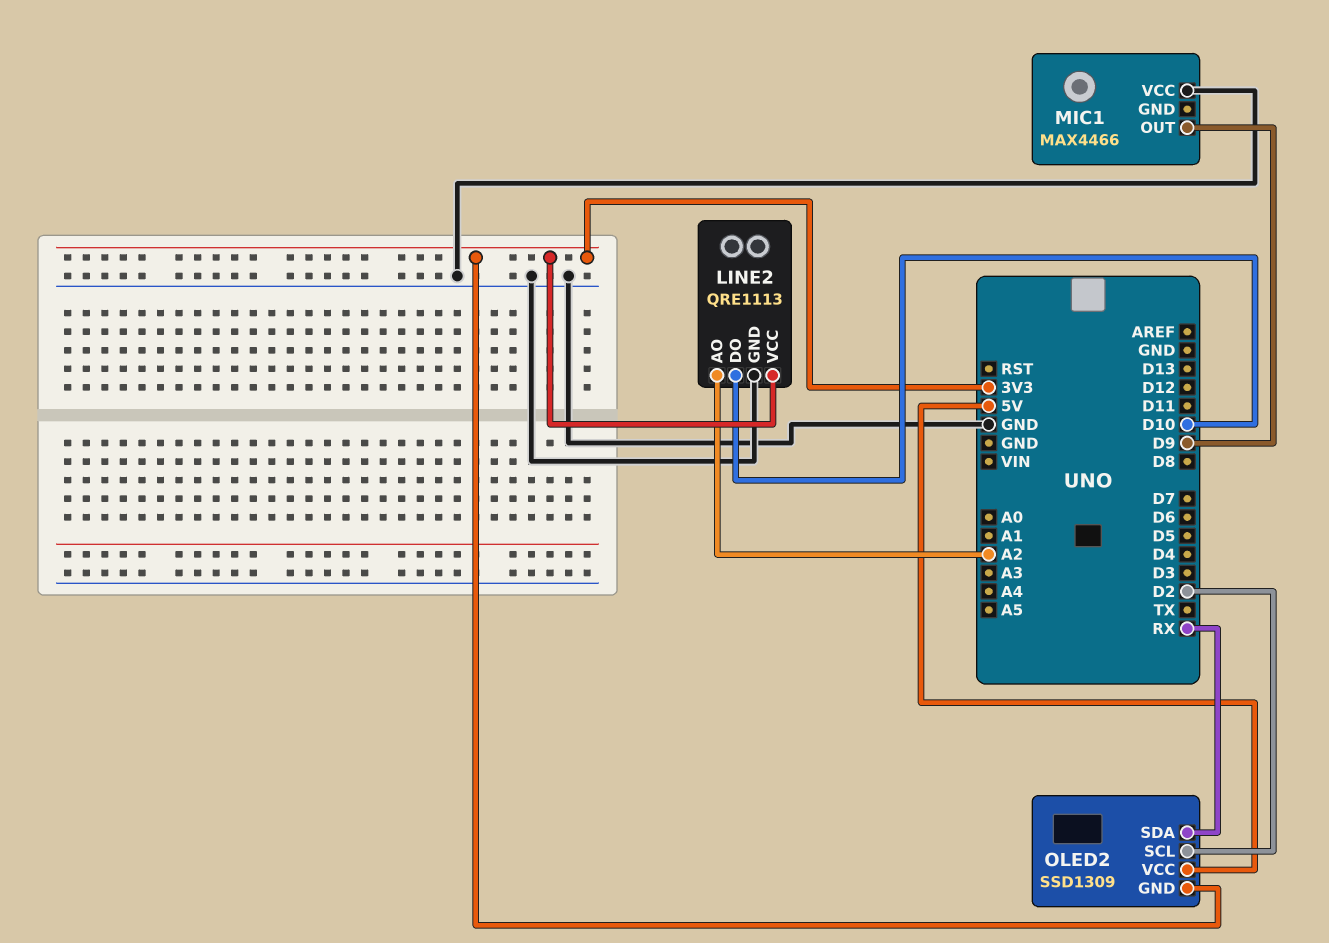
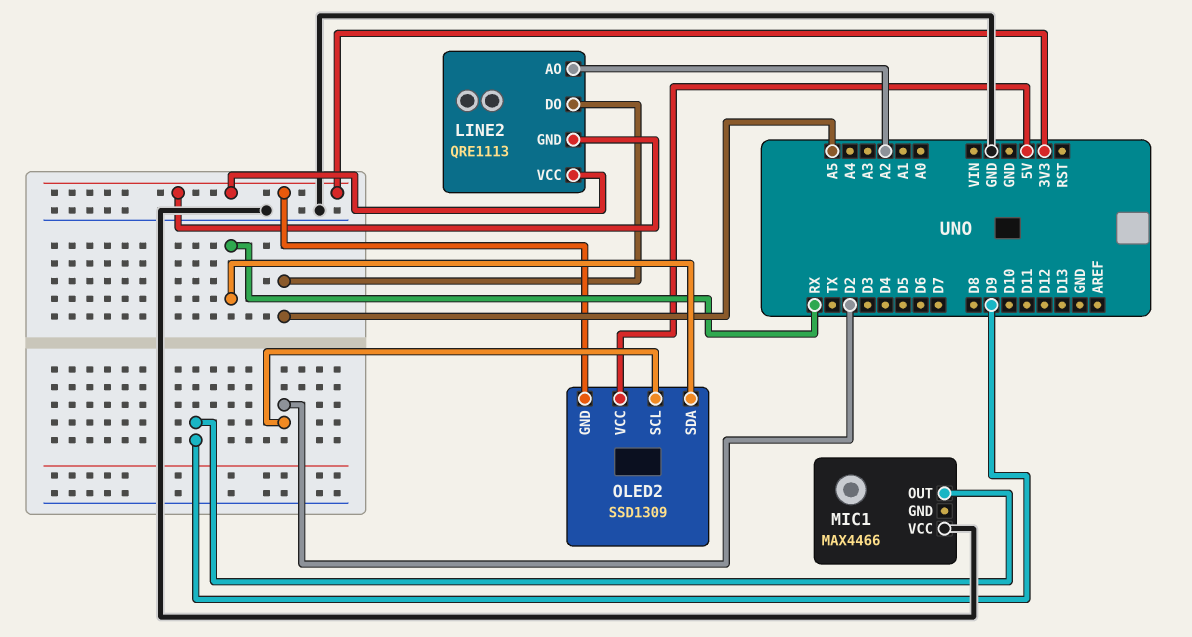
LINE2 pin DO: D10 -> A5
LINE2 pin GND: GND -> 3V3

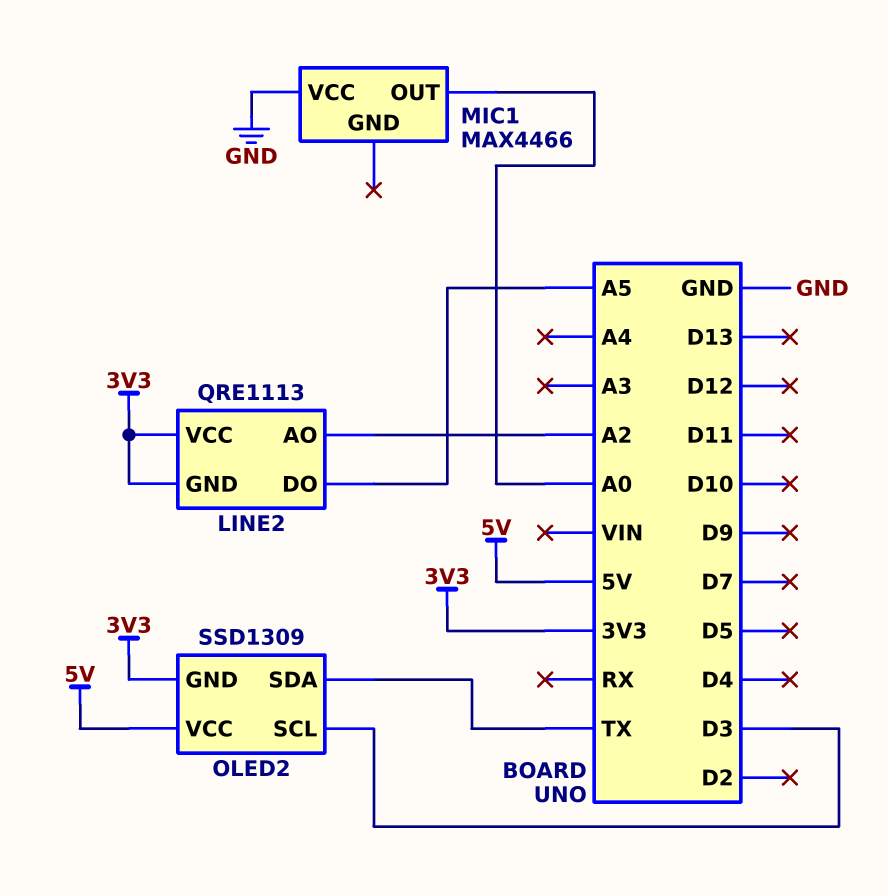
MIC1 pin OUT: D9 -> A0
OLED2 pin SCL: D2 -> D3
OLED2 pin SDA: RX -> TX

